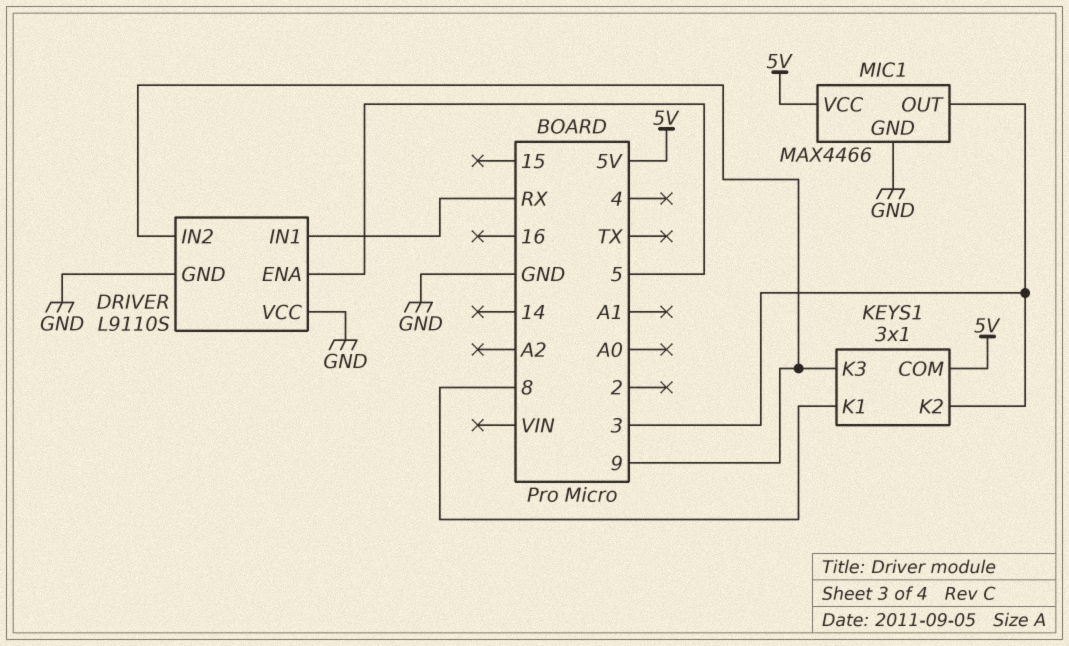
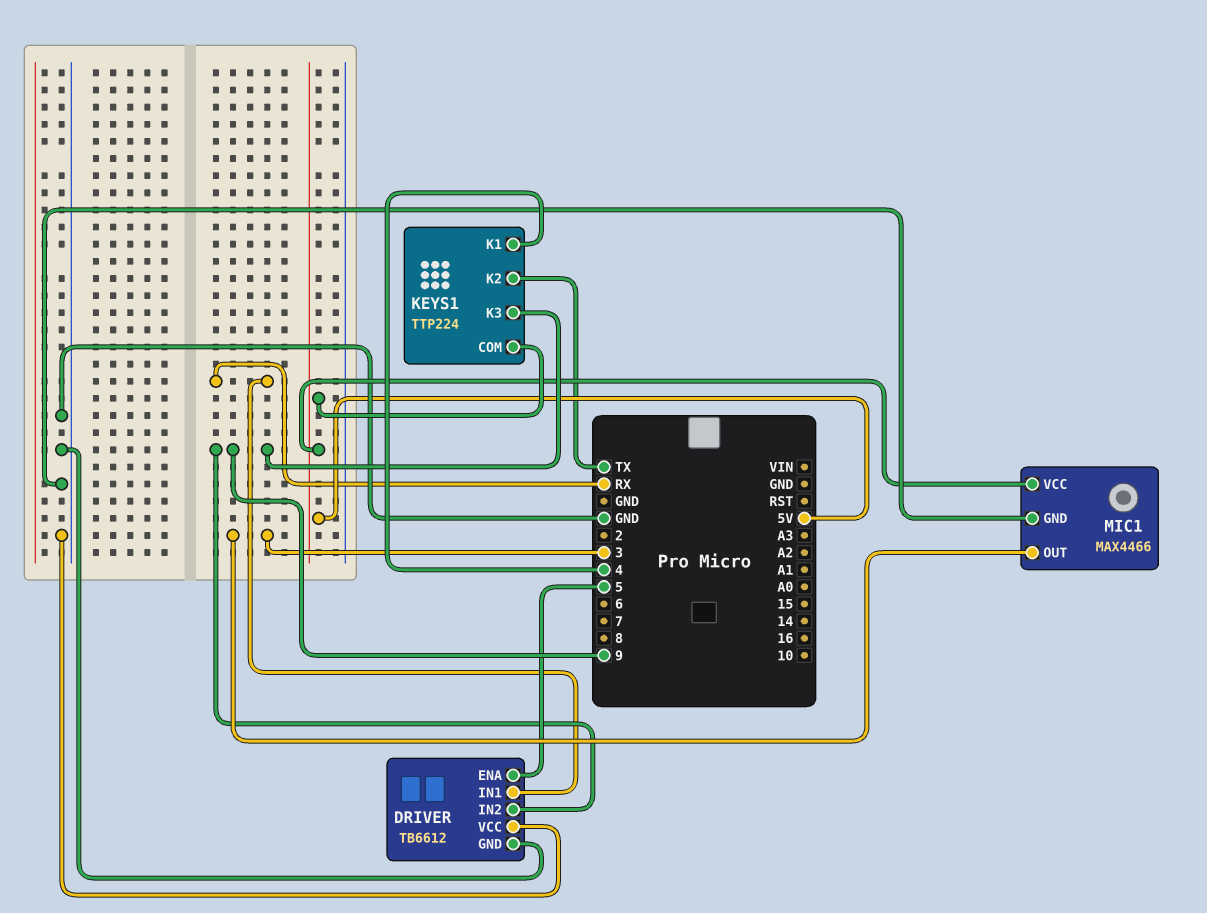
DRIVER: L9110S -> TB6612
KEYS1: 3x1 -> TTP224
KEYS1 pin K1: 8 -> 4
KEYS1 pin K2: 3 -> TX

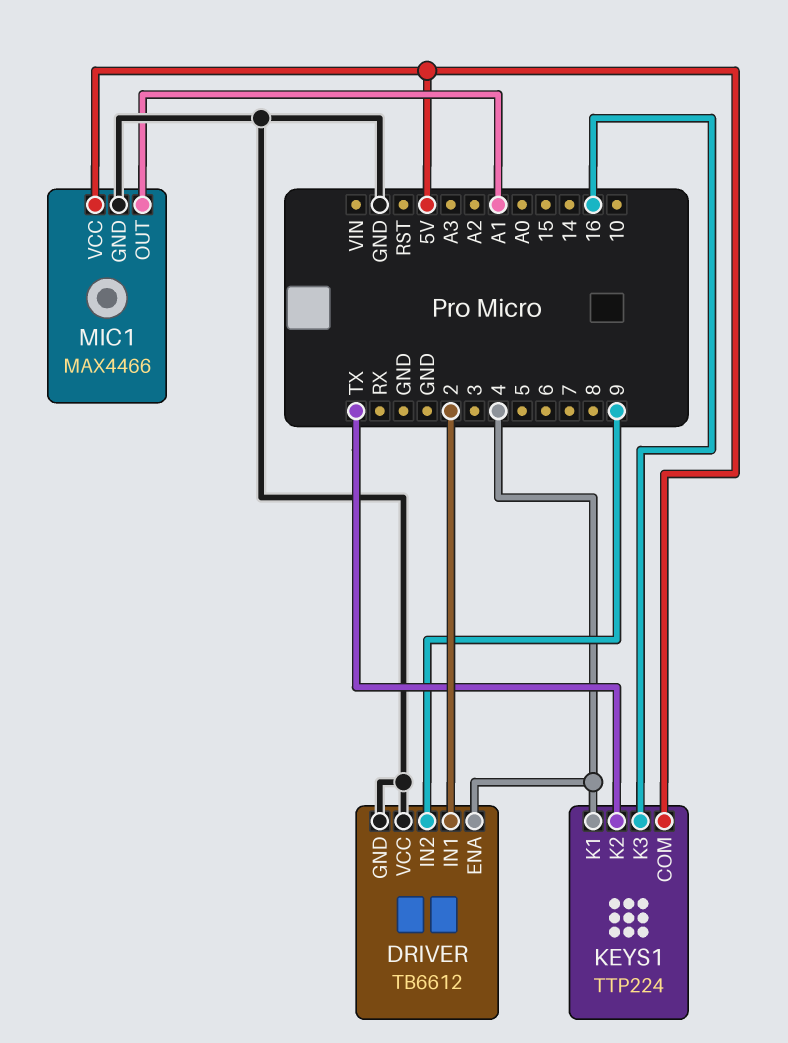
DRIVER pin ENA: 5 -> 4
DRIVER pin IN1: RX -> 2
KEYS1 pin K3: 9 -> 16
MIC1 pin OUT: 3 -> A1

